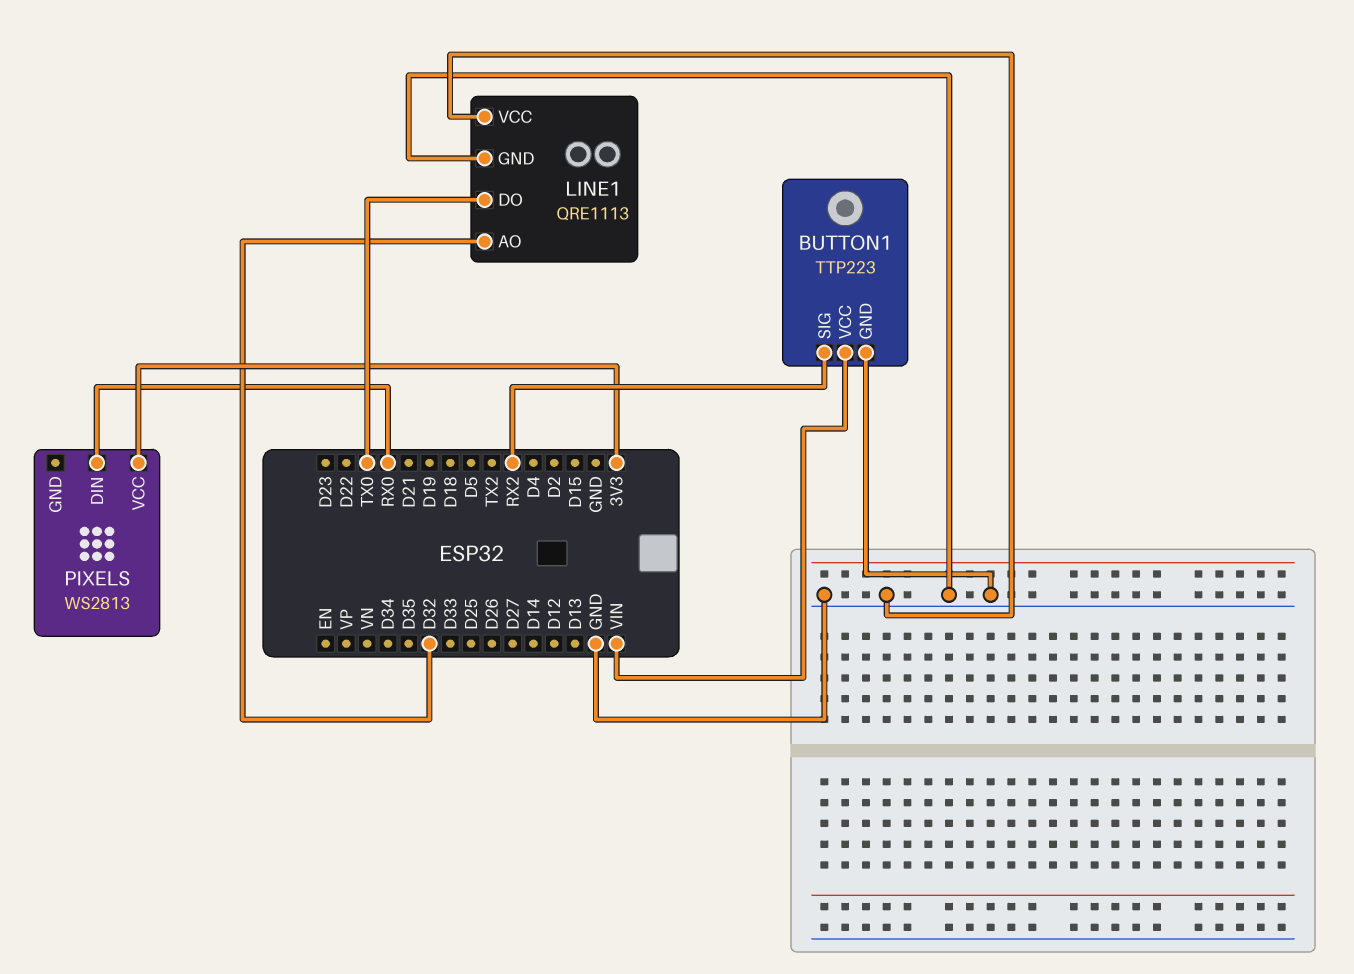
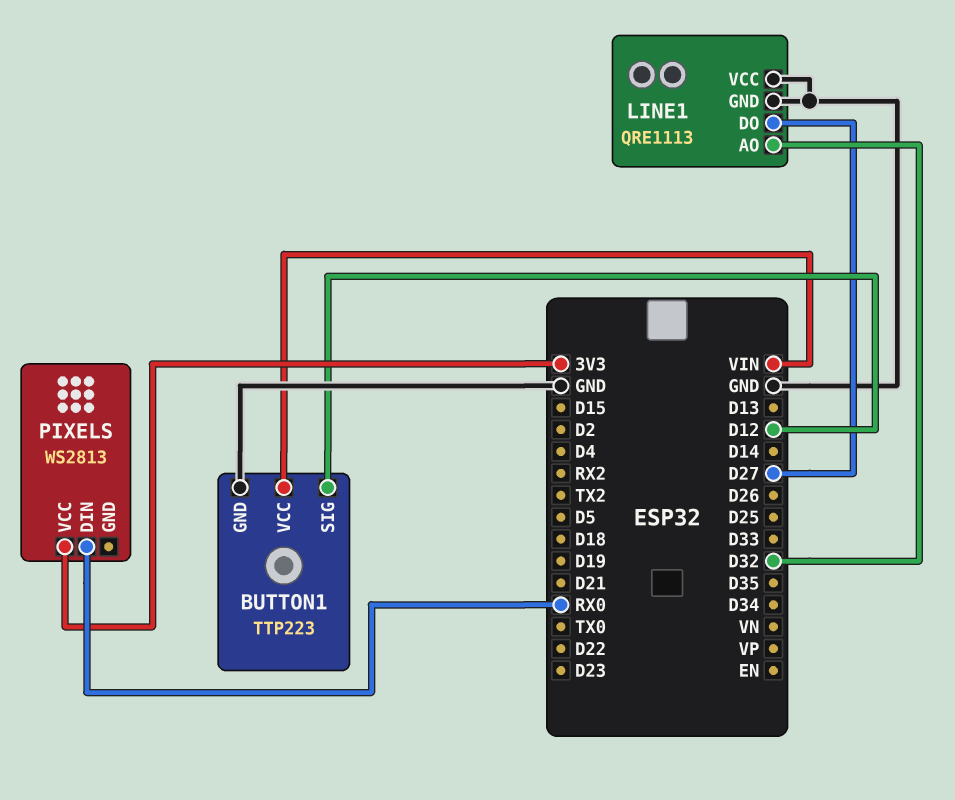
BUTTON1 pin SIG: RX2 -> D12
LINE1 pin DO: TX0 -> D27

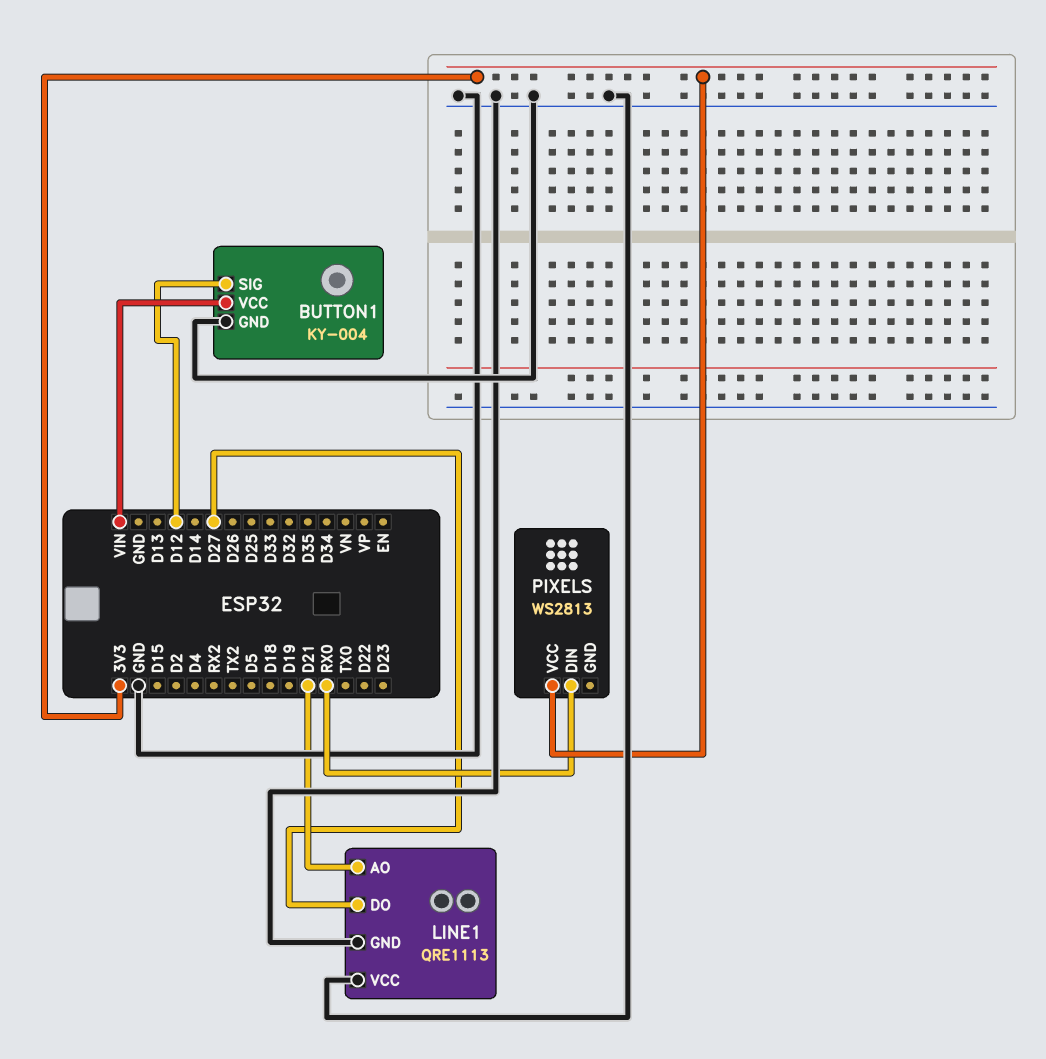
BUTTON1: TTP223 -> KY-004
LINE1 pin AO: D32 -> D21

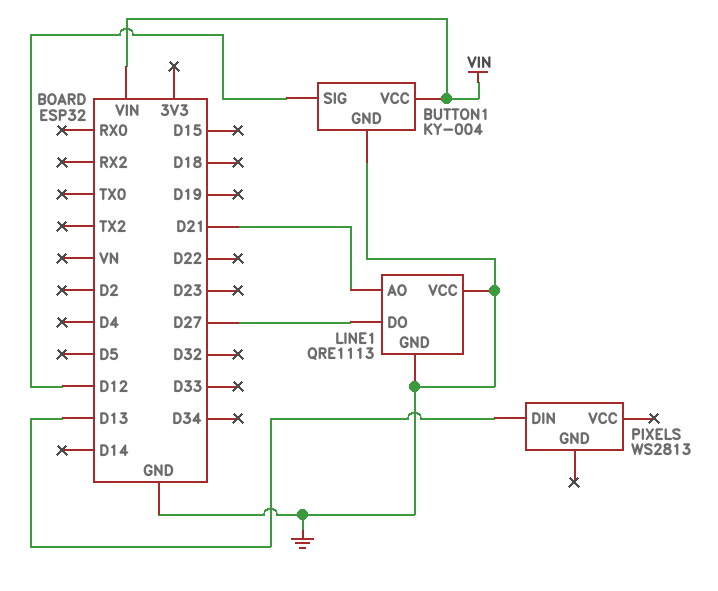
PIXELS pin DIN: RX0 -> D13
PIXELS pin VCC: 3V3 -> none

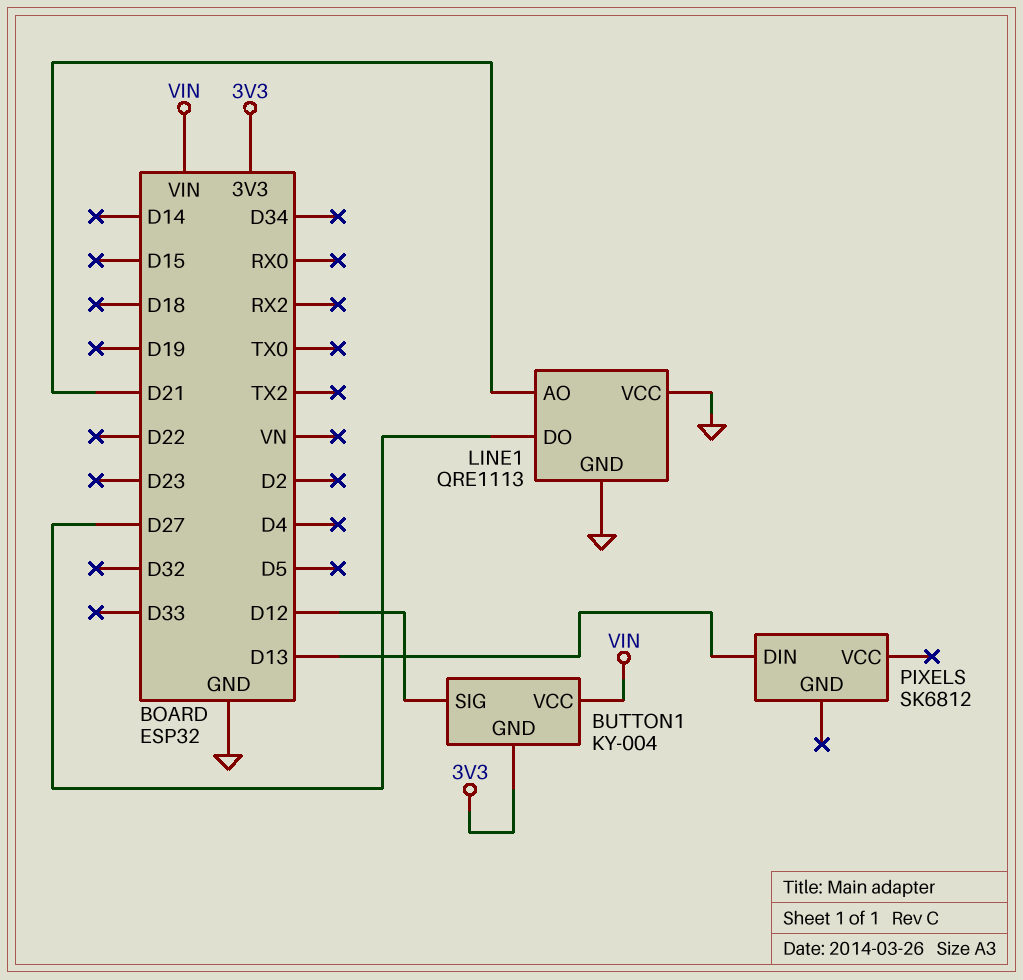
BUTTON1 pin GND: GND -> 3V3
PIXELS: WS2813 -> SK6812

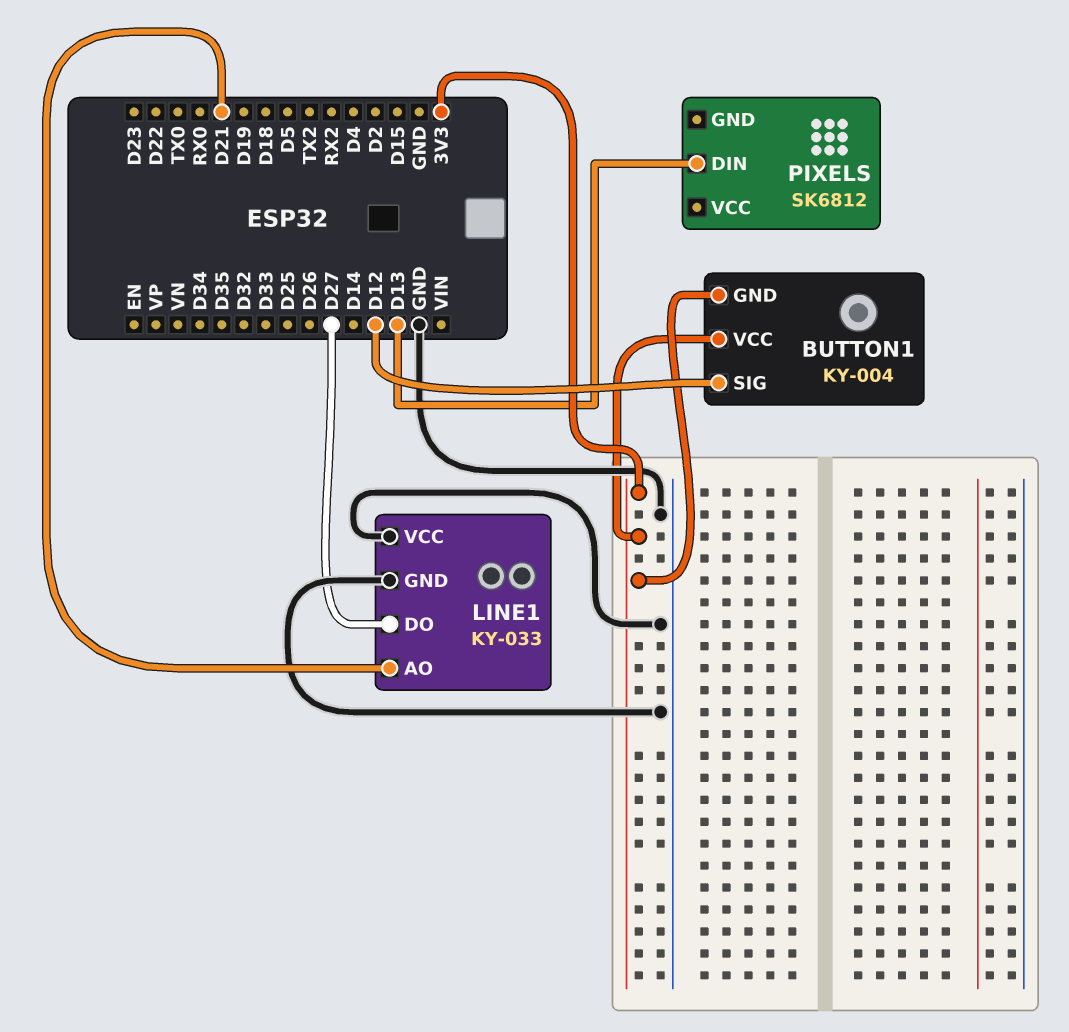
BUTTON1 pin VCC: VIN -> 3V3
LINE1: QRE1113 -> KY-033

